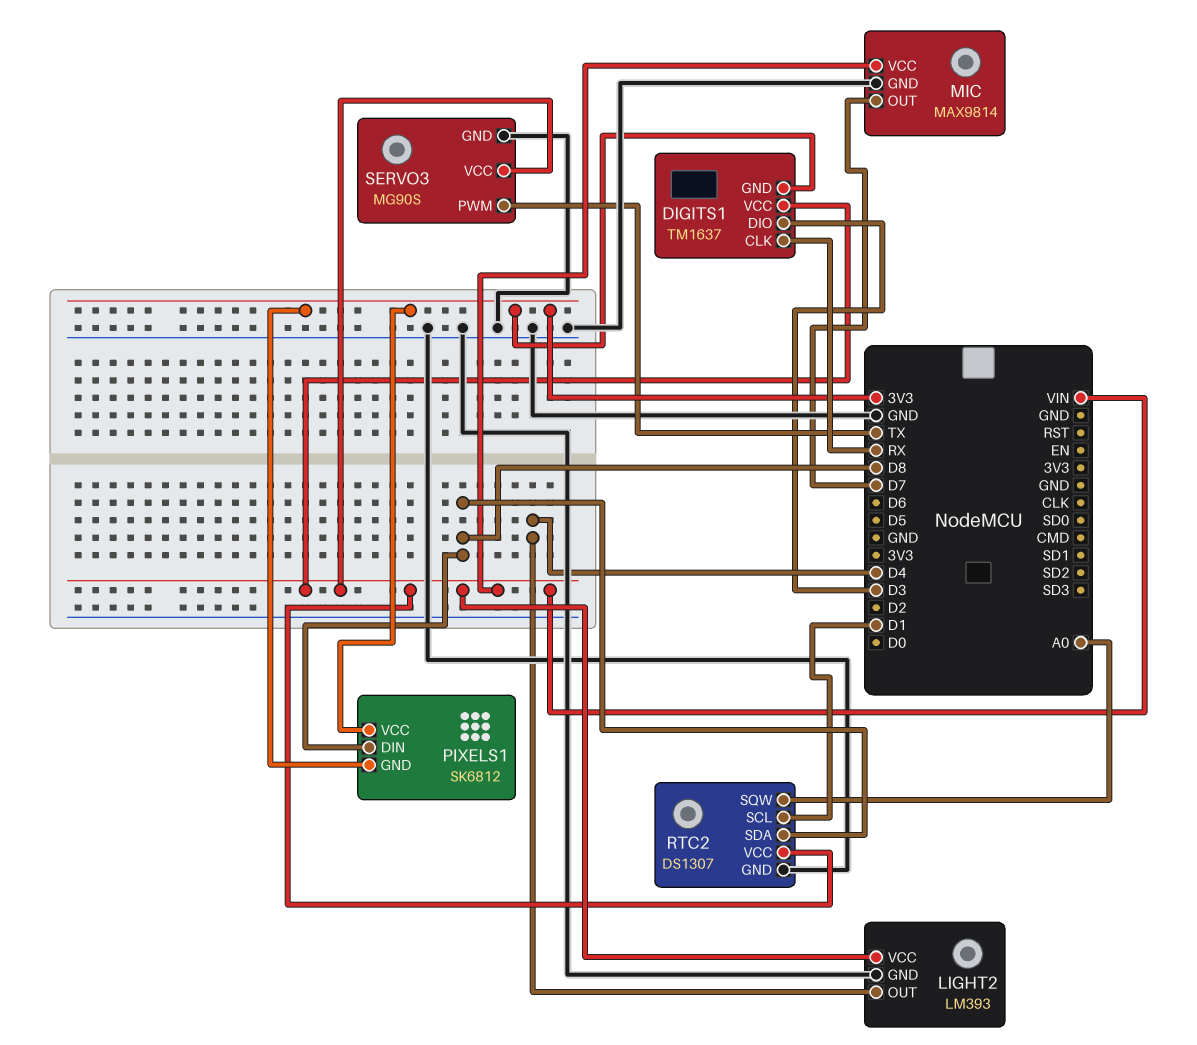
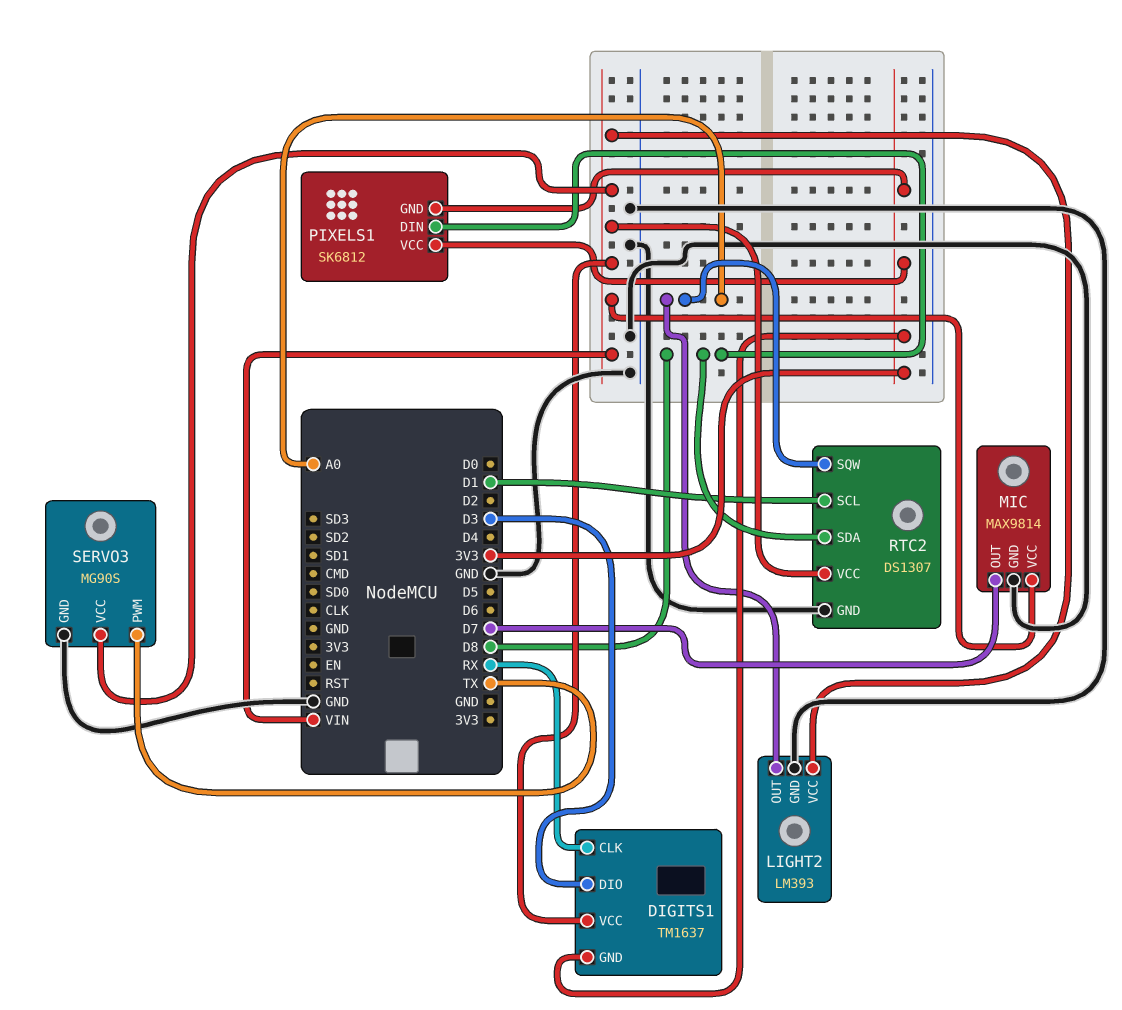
LIGHT2 pin OUT: D4 -> A0

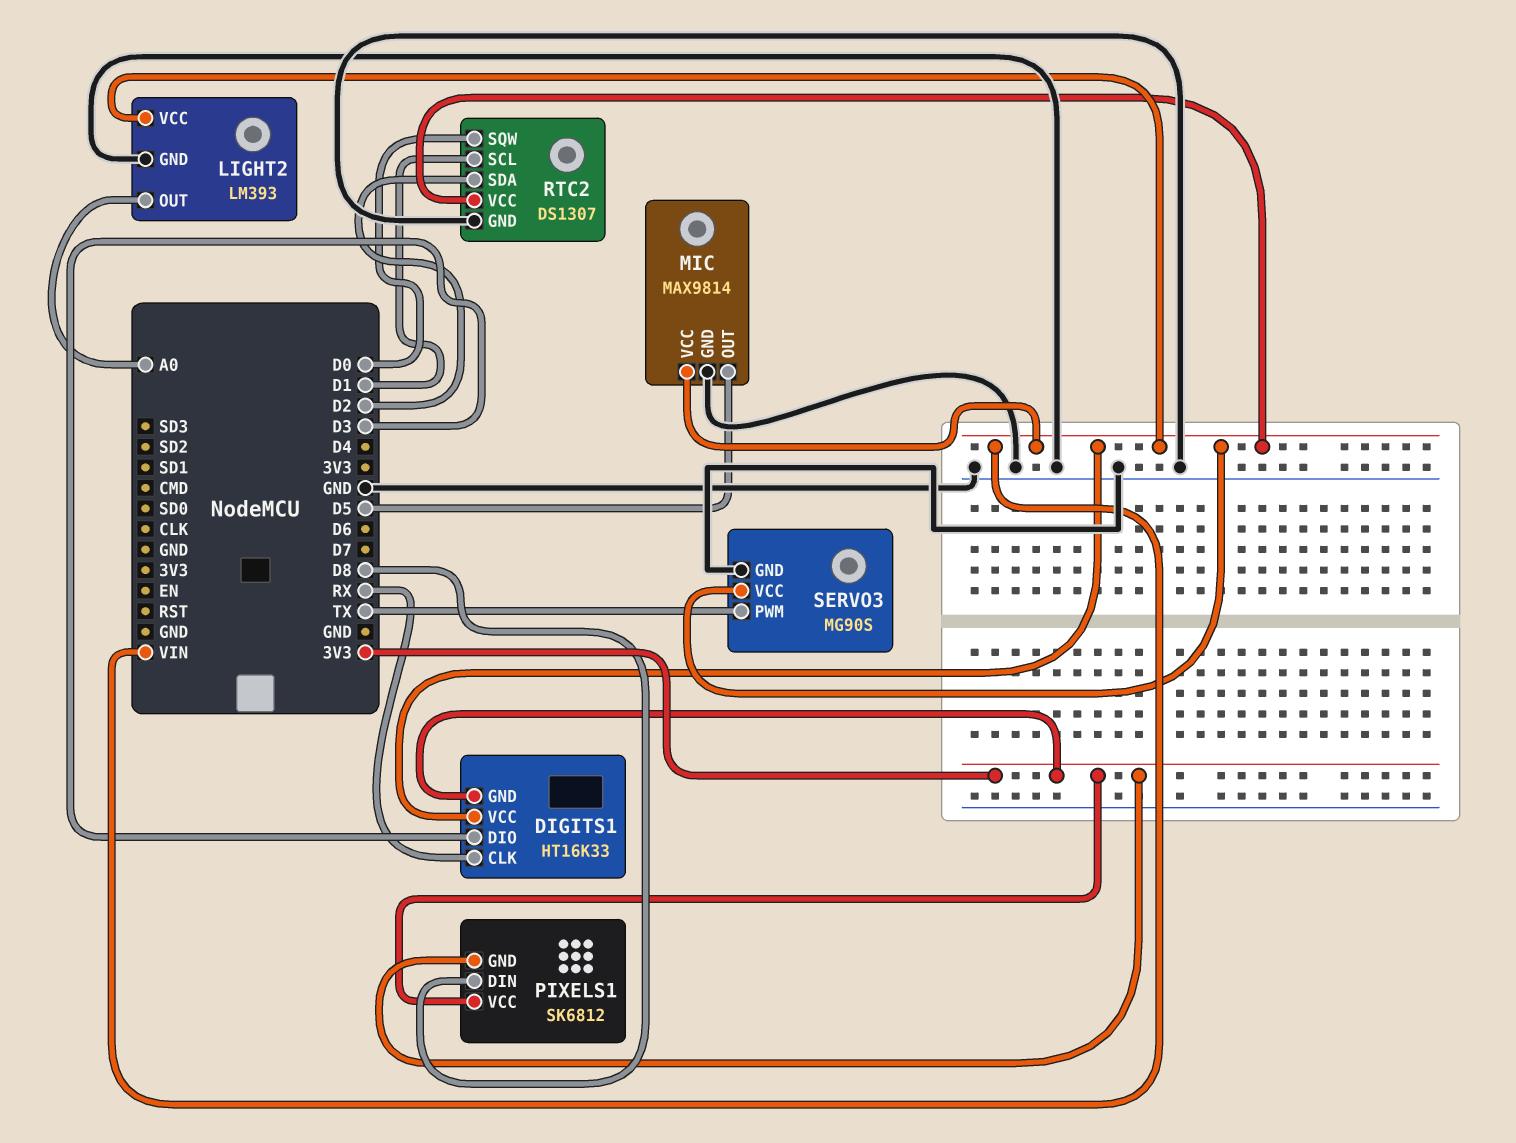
DIGITS1: TM1637 -> HT16K33
MIC pin OUT: D7 -> D5
RTC2 pin SDA: D8 -> D2
RTC2 pin SQW: A0 -> D0

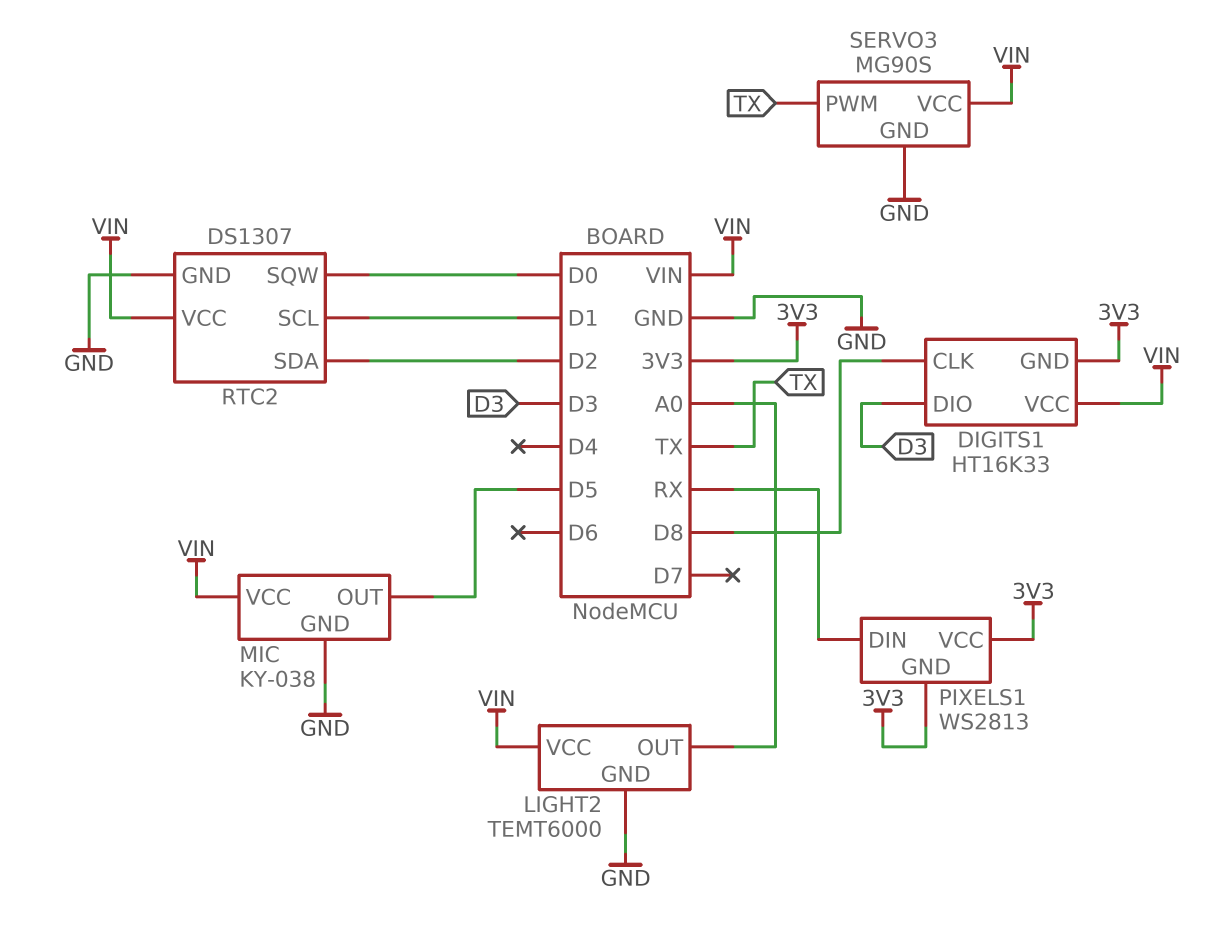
DIGITS1 pin CLK: RX -> D8
LIGHT2: LM393 -> TEMT6000
MIC: MAX9814 -> KY-038
PIXELS1: SK6812 -> WS2813
PIXELS1 pin DIN: D8 -> RX

